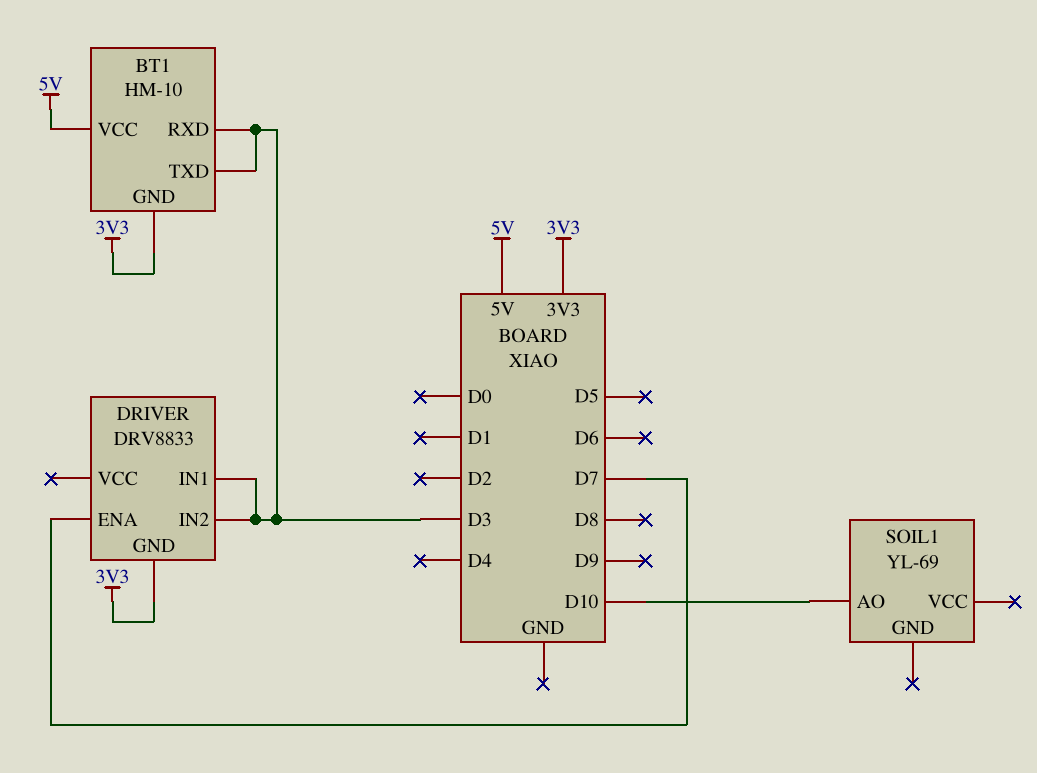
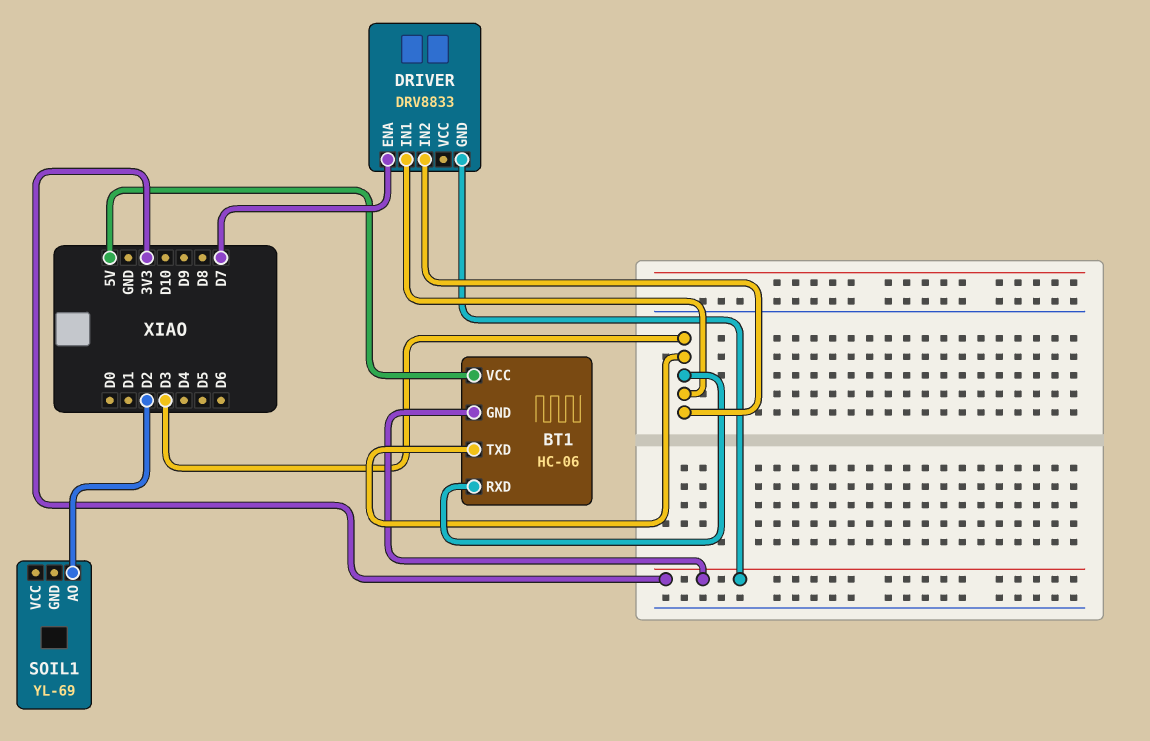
BT1: HM-10 -> HC-06
SOIL1 pin AO: D10 -> D2

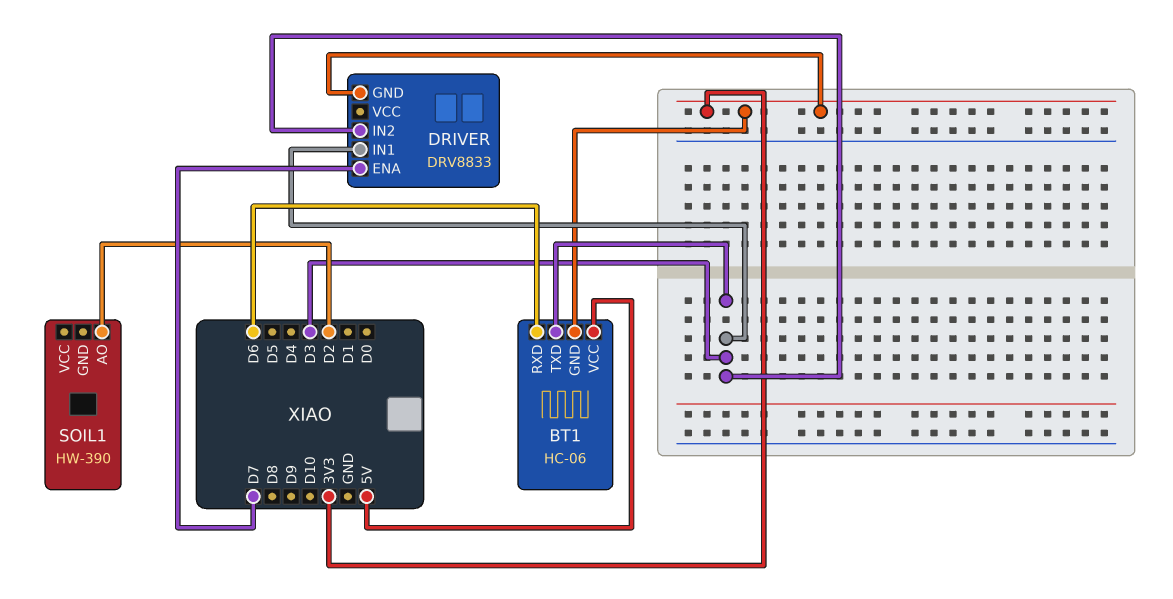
BT1 pin RXD: D3 -> D6
SOIL1: YL-69 -> HW-390

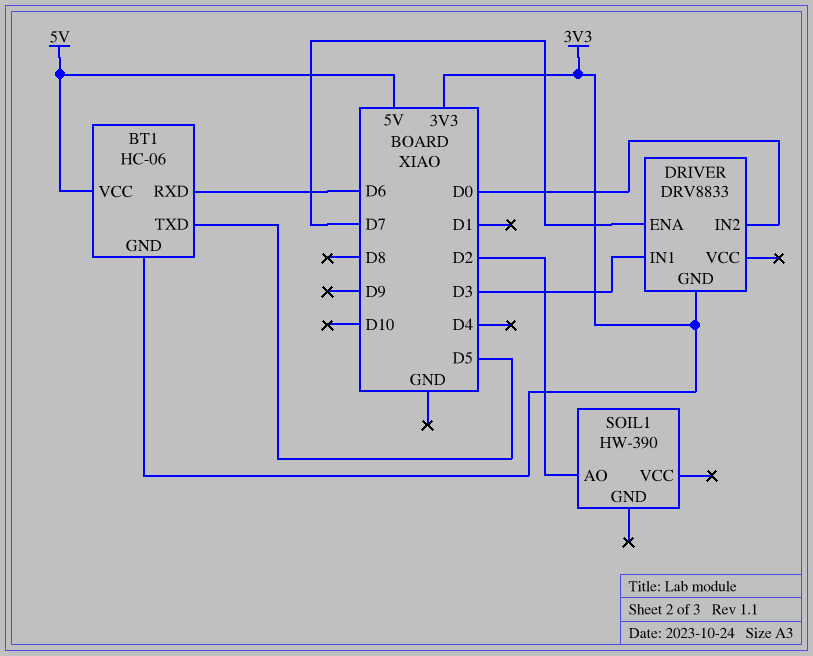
BT1 pin TXD: D3 -> D5
DRIVER pin IN2: D3 -> D0

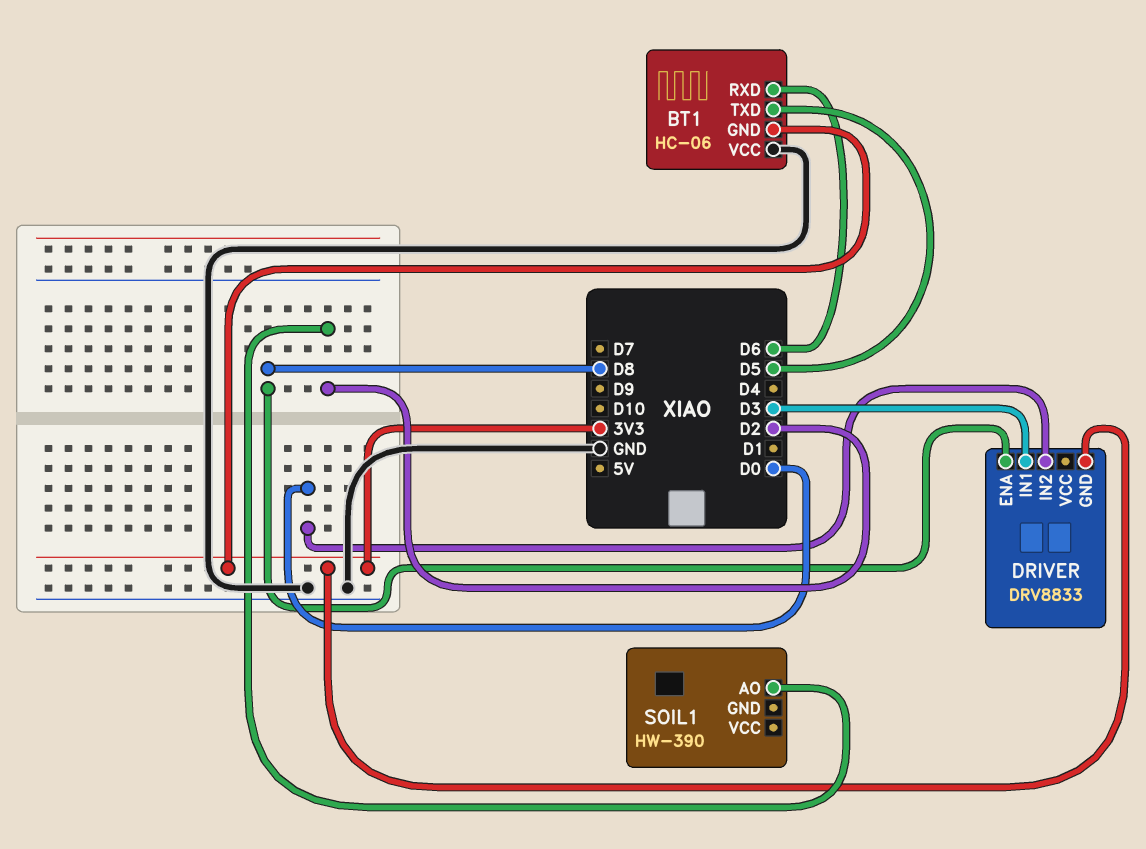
BT1 pin VCC: 5V -> GND
DRIVER pin ENA: D7 -> D8

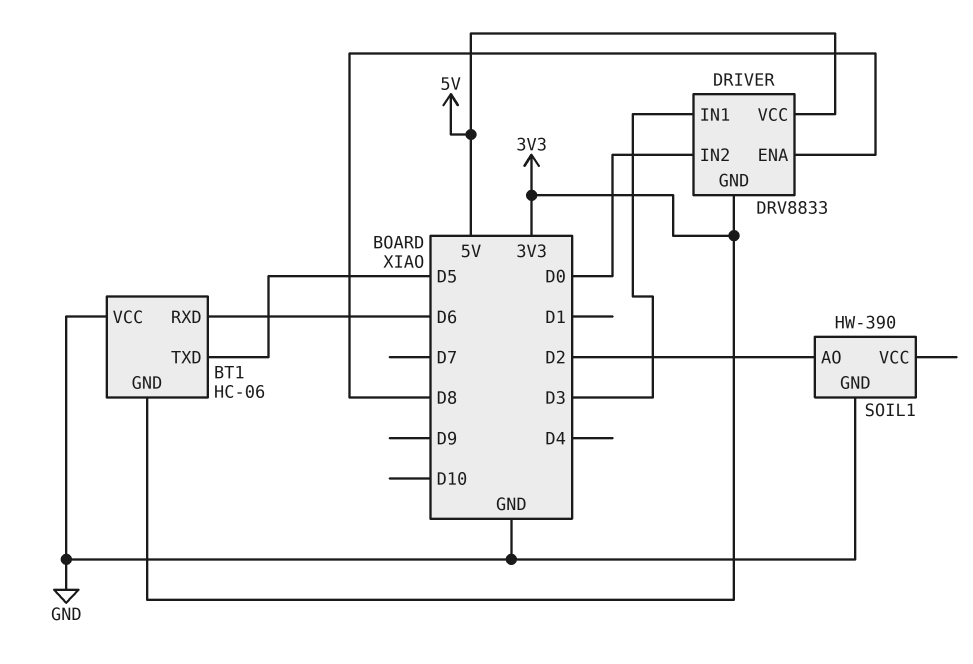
DRIVER pin VCC: none -> 5V
SOIL1 pin GND: none -> GND

